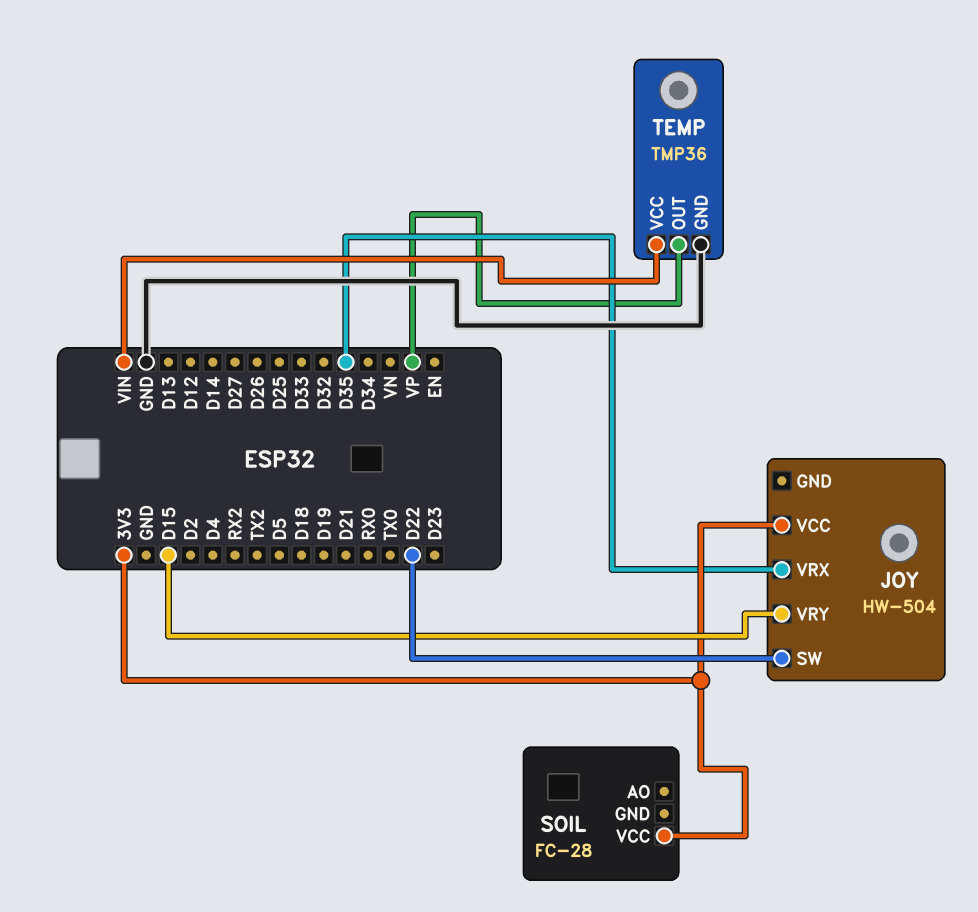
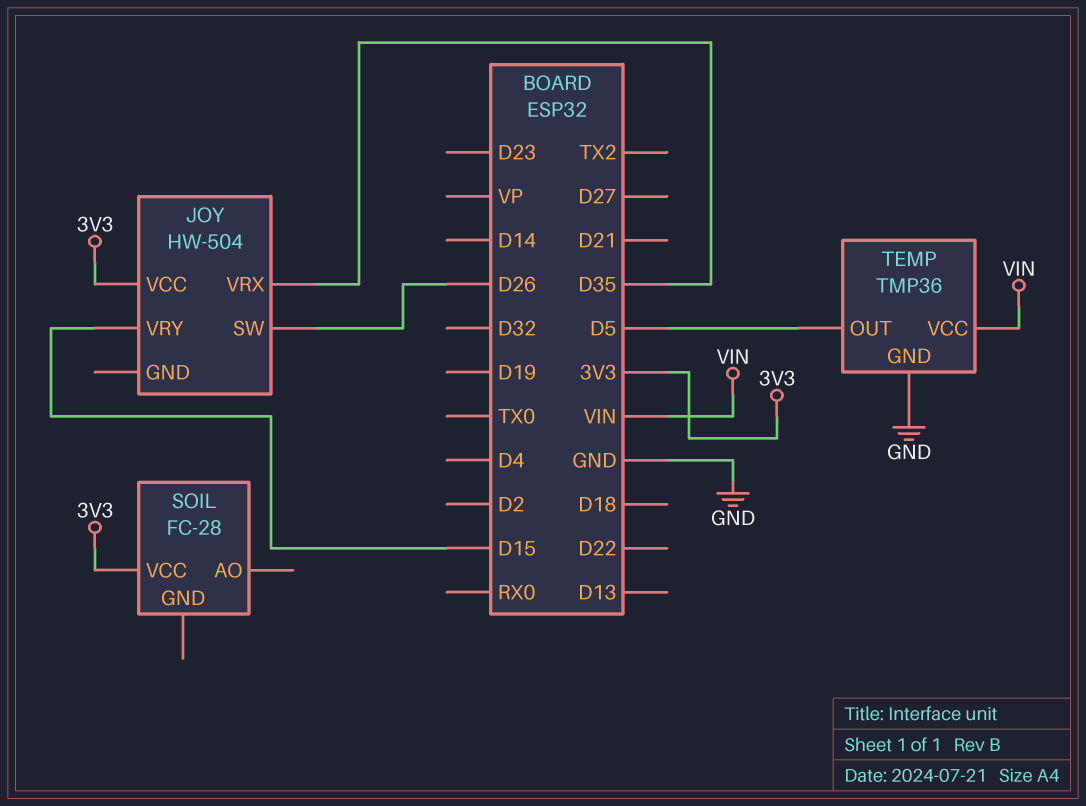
JOY pin SW: D22 -> D26
TEMP pin OUT: VP -> D5

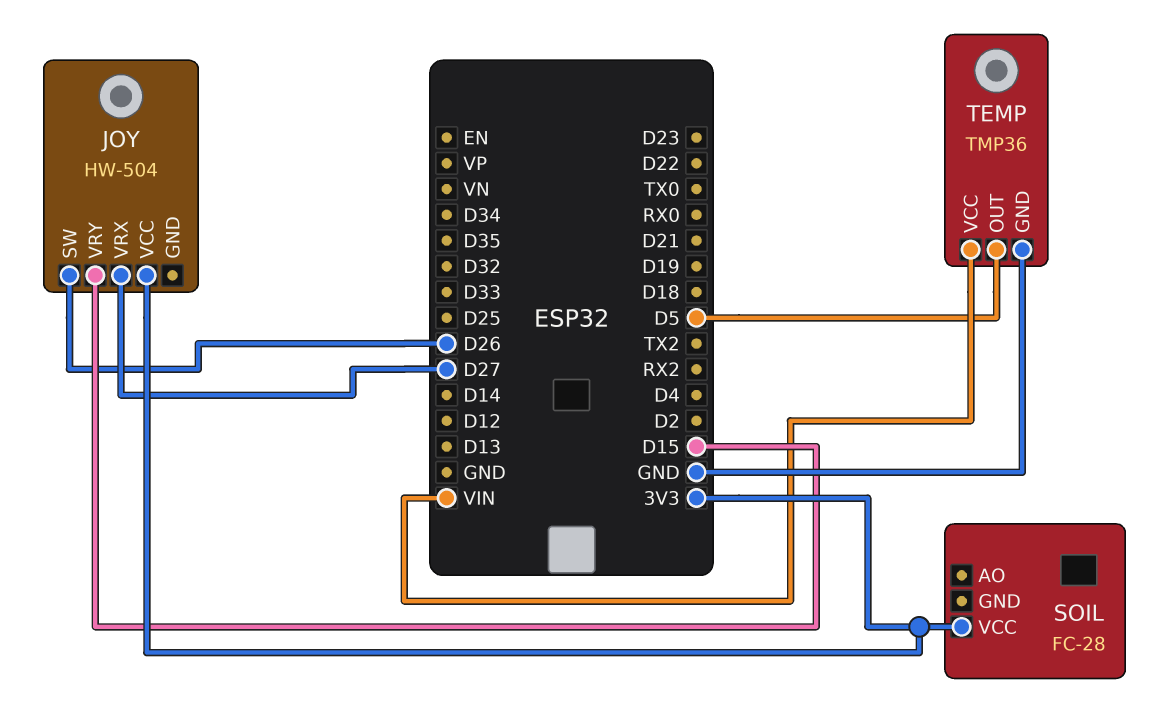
JOY pin VRX: D35 -> D27

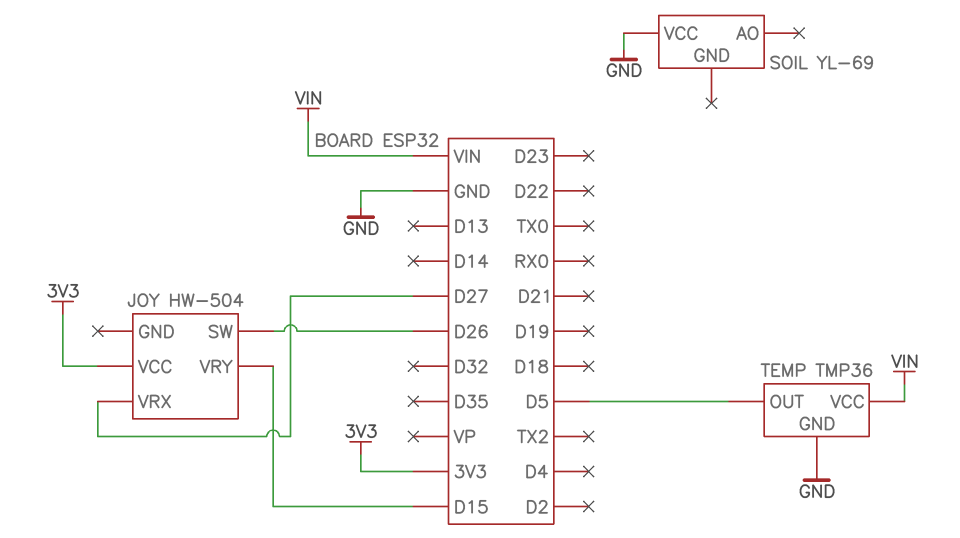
SOIL: FC-28 -> YL-69
SOIL pin VCC: 3V3 -> GND

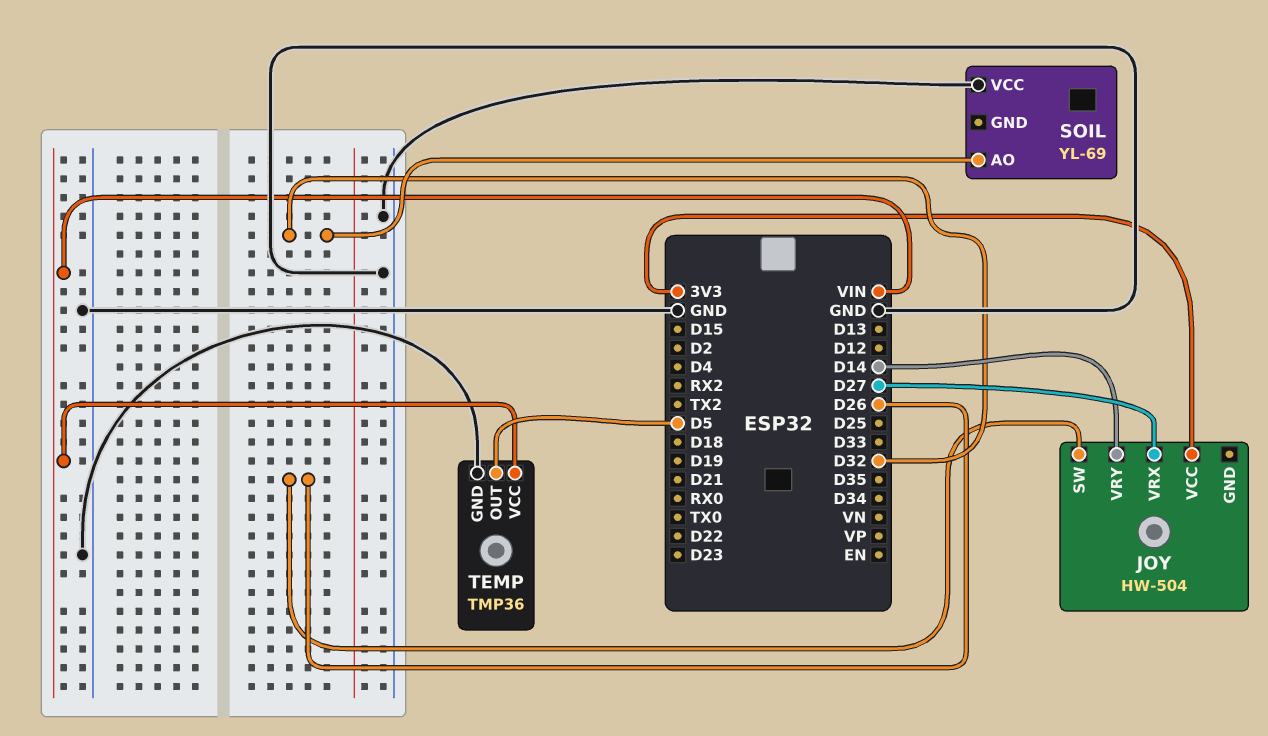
JOY pin VRY: D15 -> D14
SOIL pin AO: none -> D32

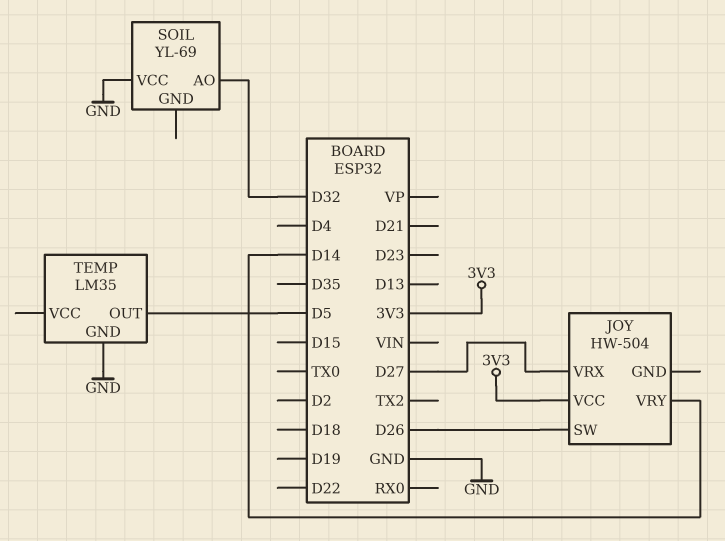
TEMP: TMP36 -> LM35
TEMP pin VCC: VIN -> none

